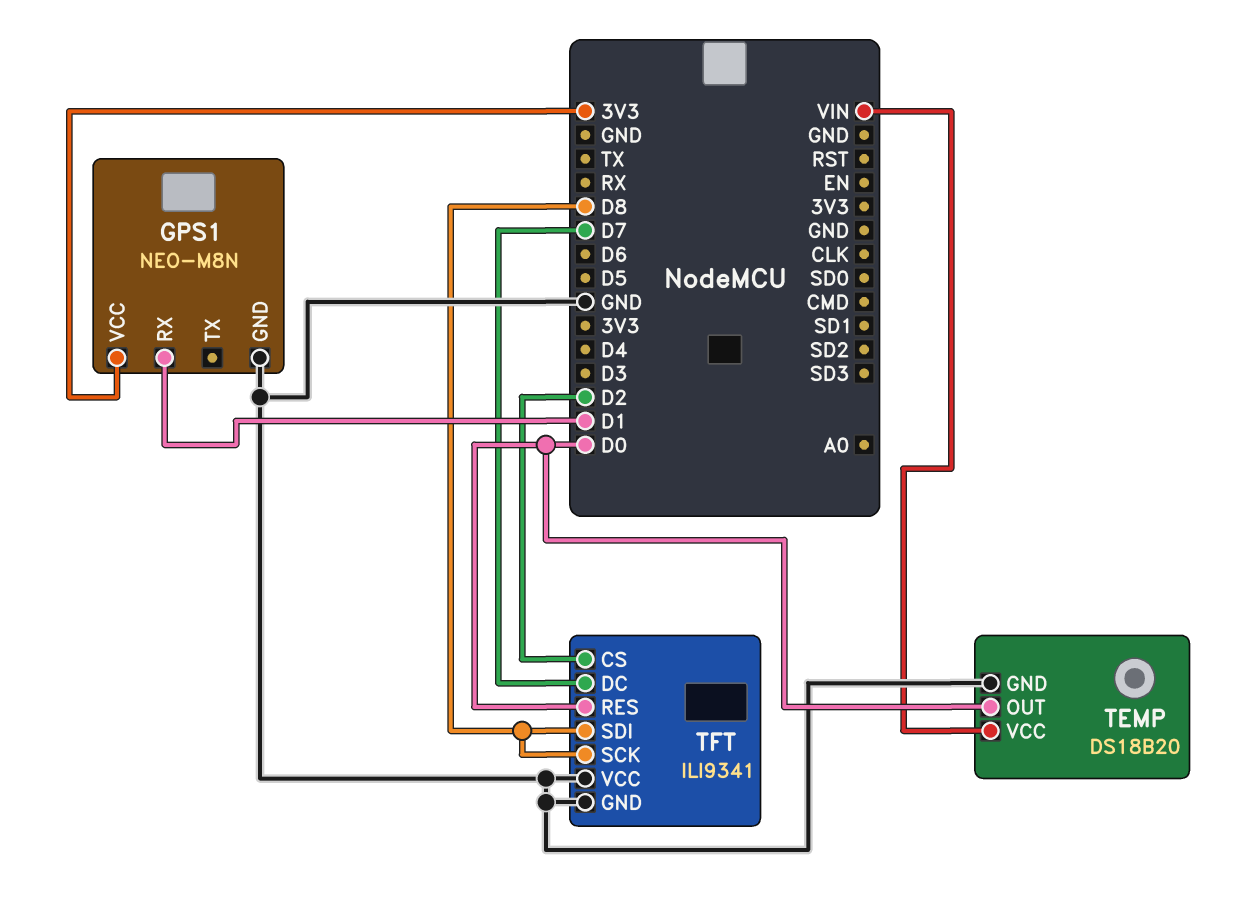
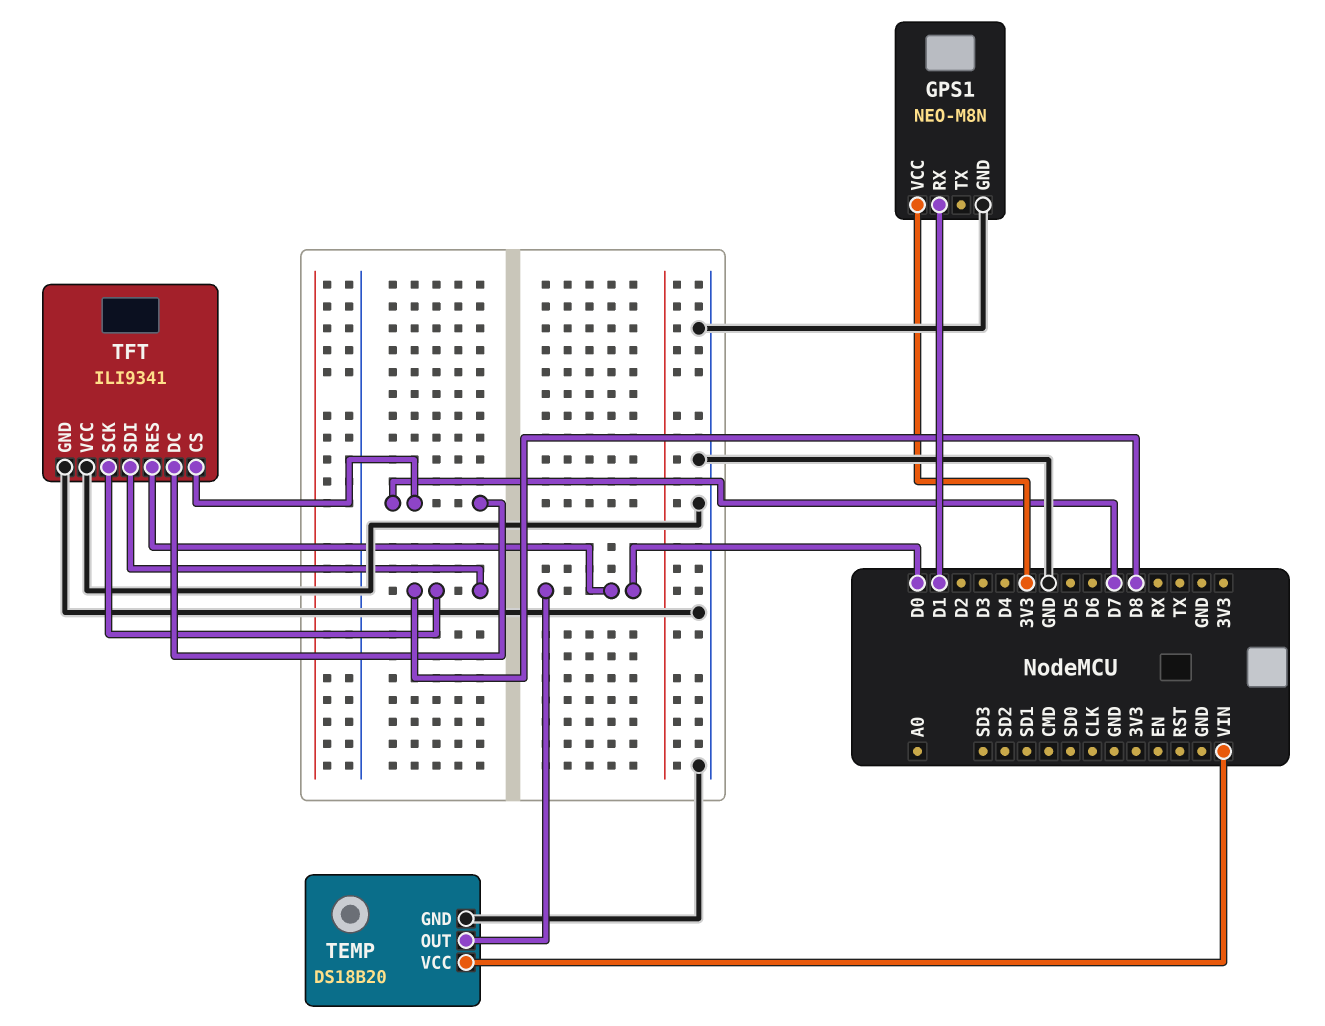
TFT pin CS: D2 -> D7

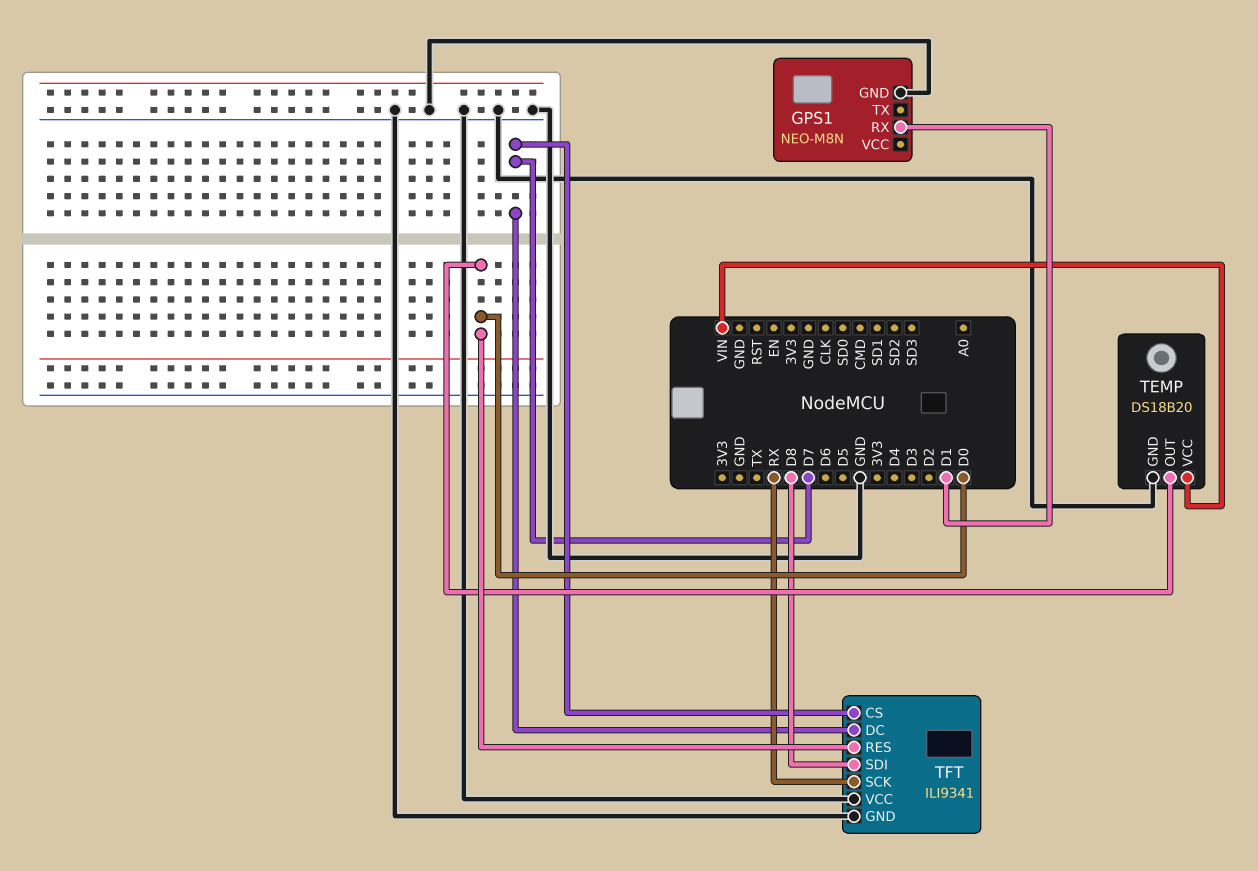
GPS1 pin VCC: 3V3 -> none
TFT pin SCK: D8 -> RX

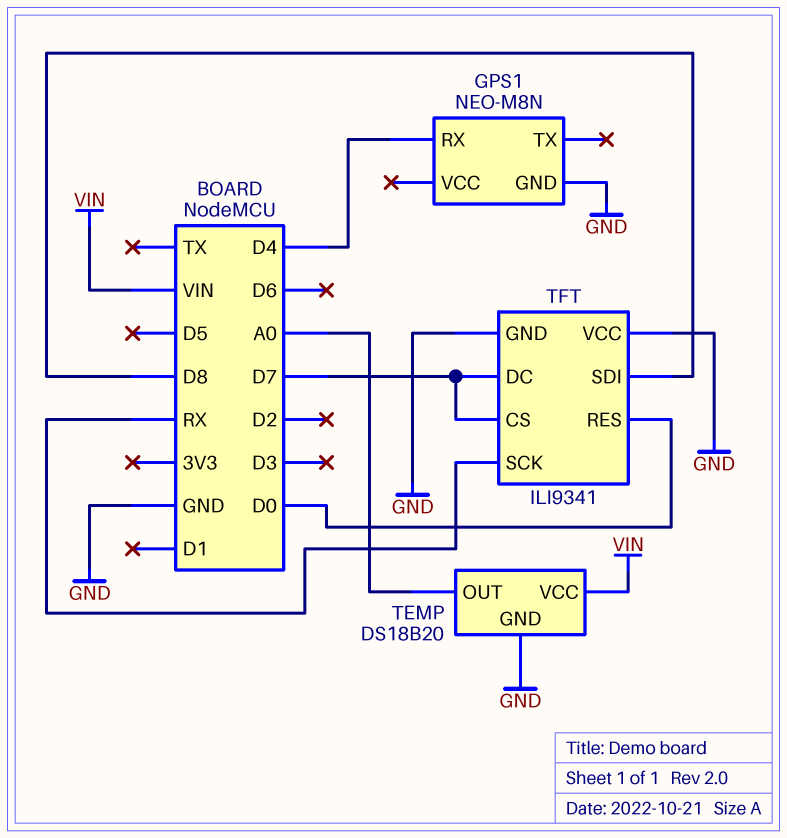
GPS1 pin RX: D1 -> D4
TEMP pin OUT: D0 -> A0

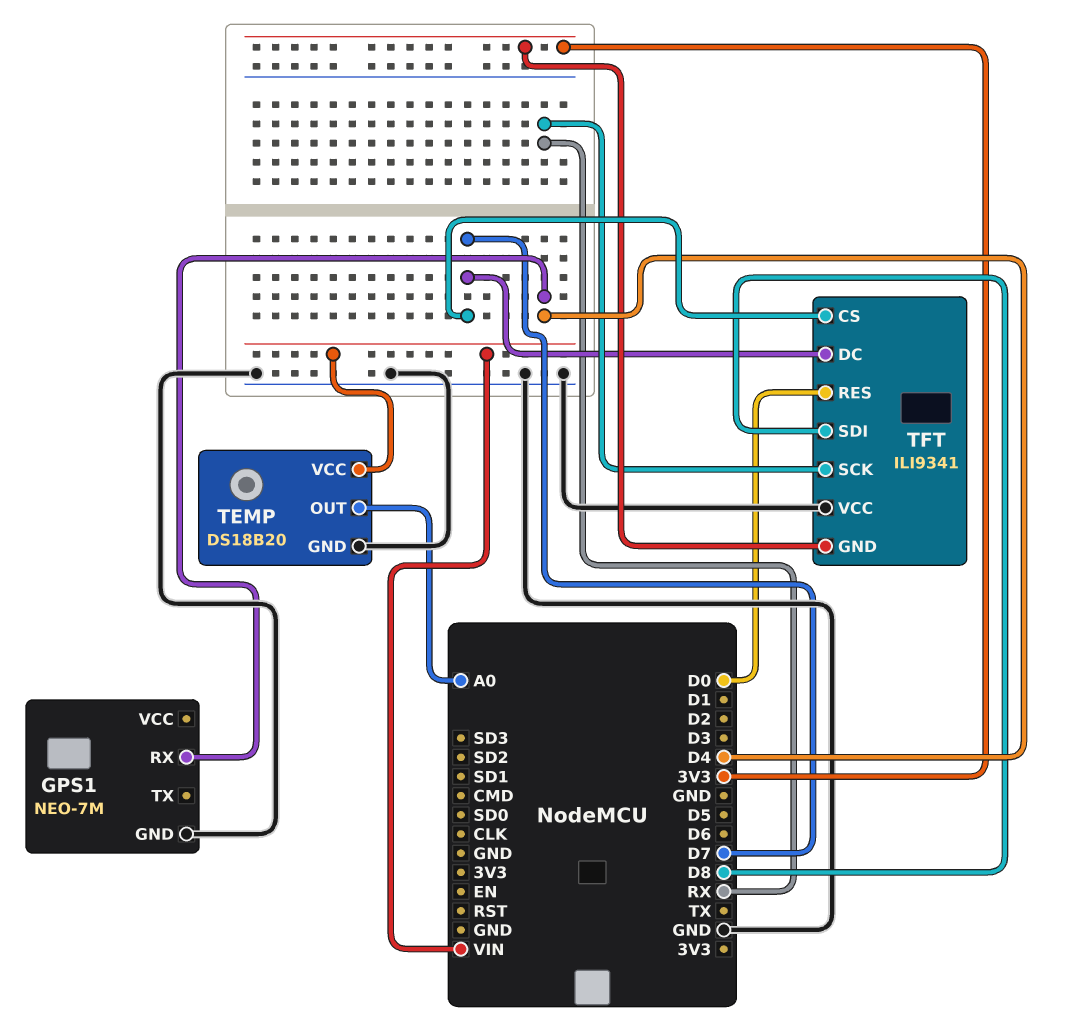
GPS1: NEO-M8N -> NEO-7M
TFT pin GND: GND -> 3V3

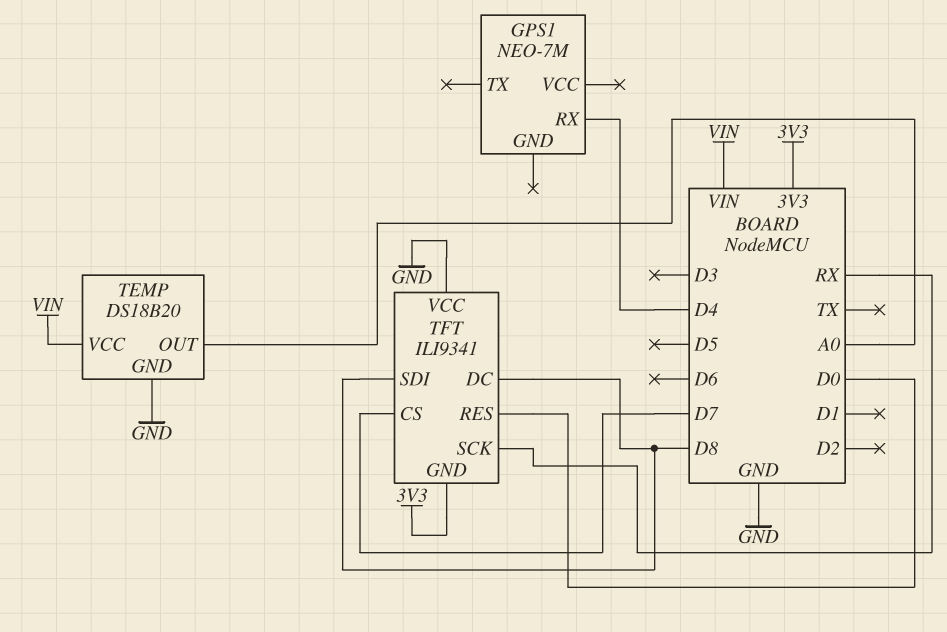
GPS1 pin GND: GND -> none
TFT pin DC: D7 -> D8

